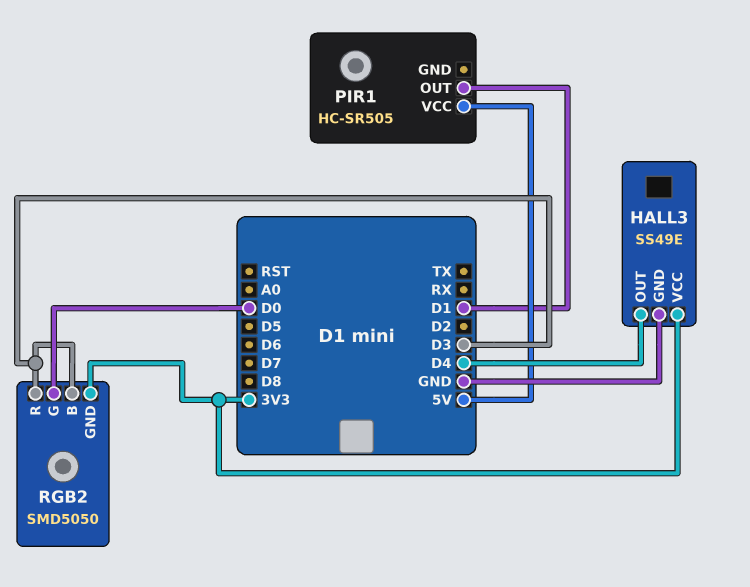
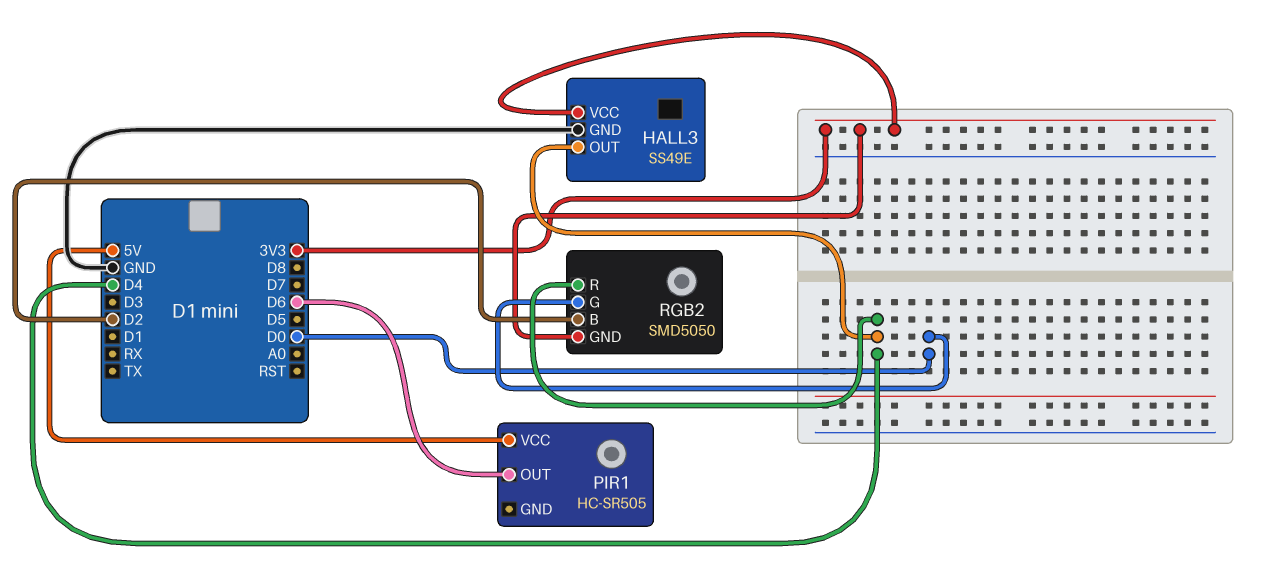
PIR1 pin OUT: D1 -> D6
RGB2 pin B: D3 -> D2
RGB2 pin R: D3 -> D4

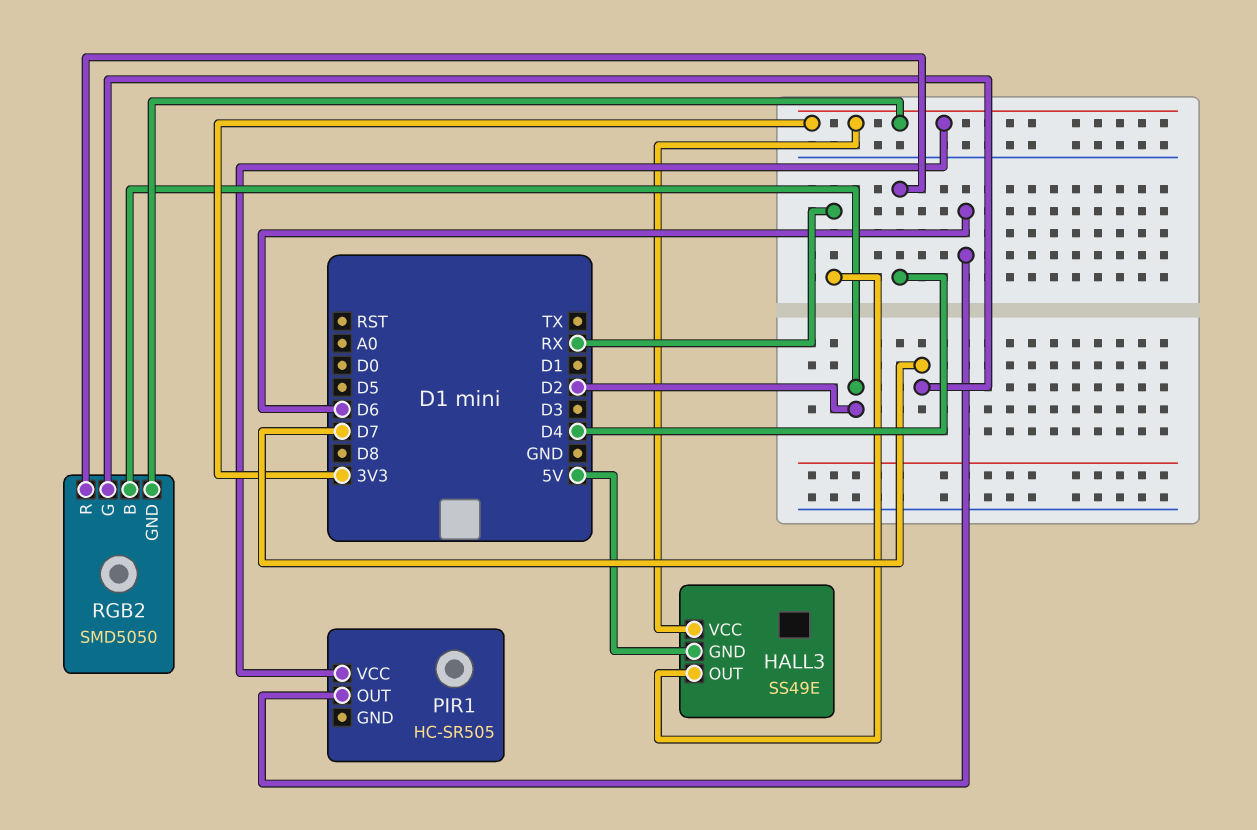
HALL3 pin GND: GND -> 5V
HALL3 pin OUT: D4 -> RX
PIR1 pin VCC: 5V -> 3V3
RGB2 pin G: D0 -> D7

